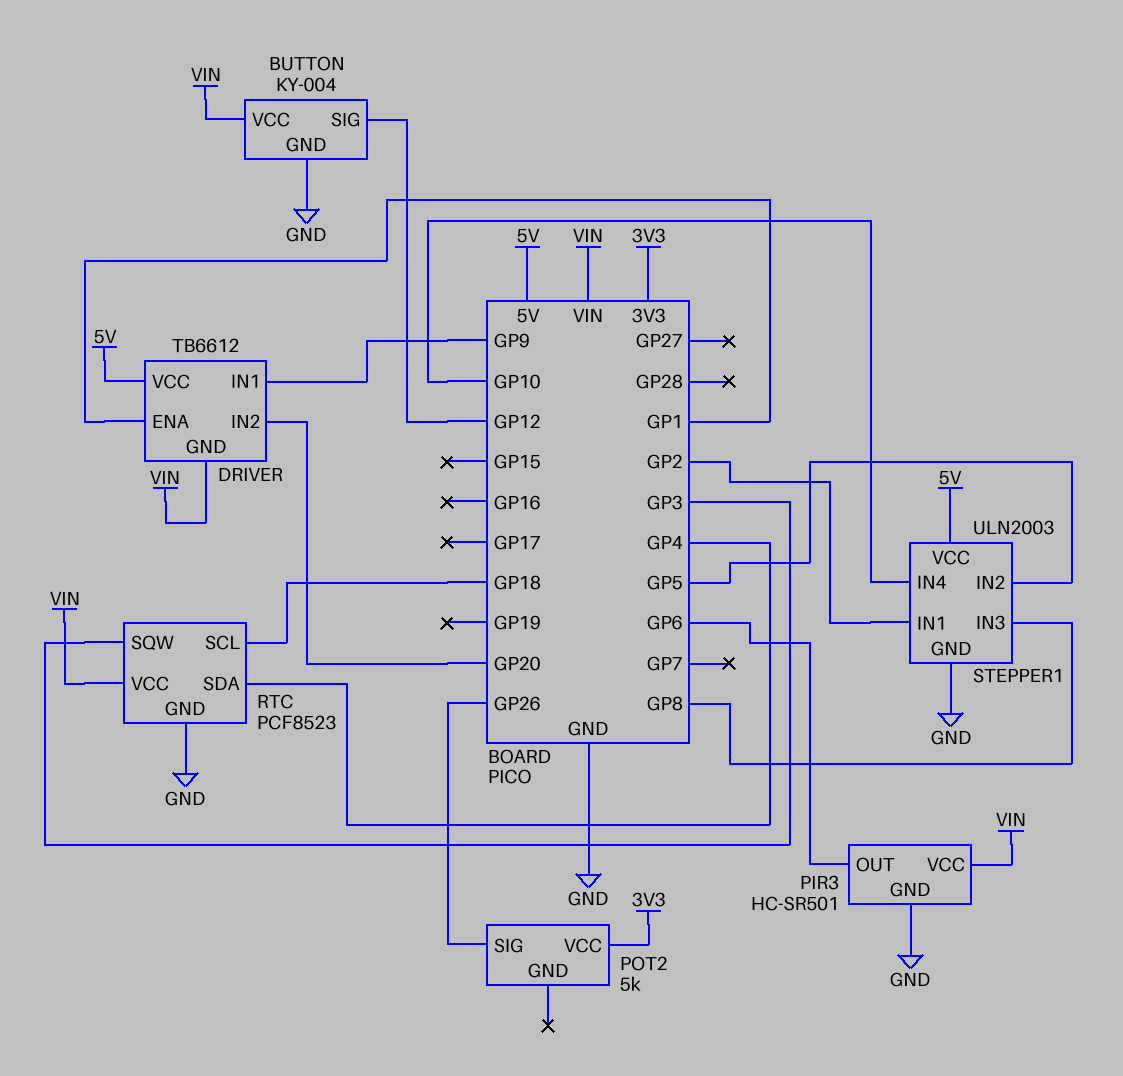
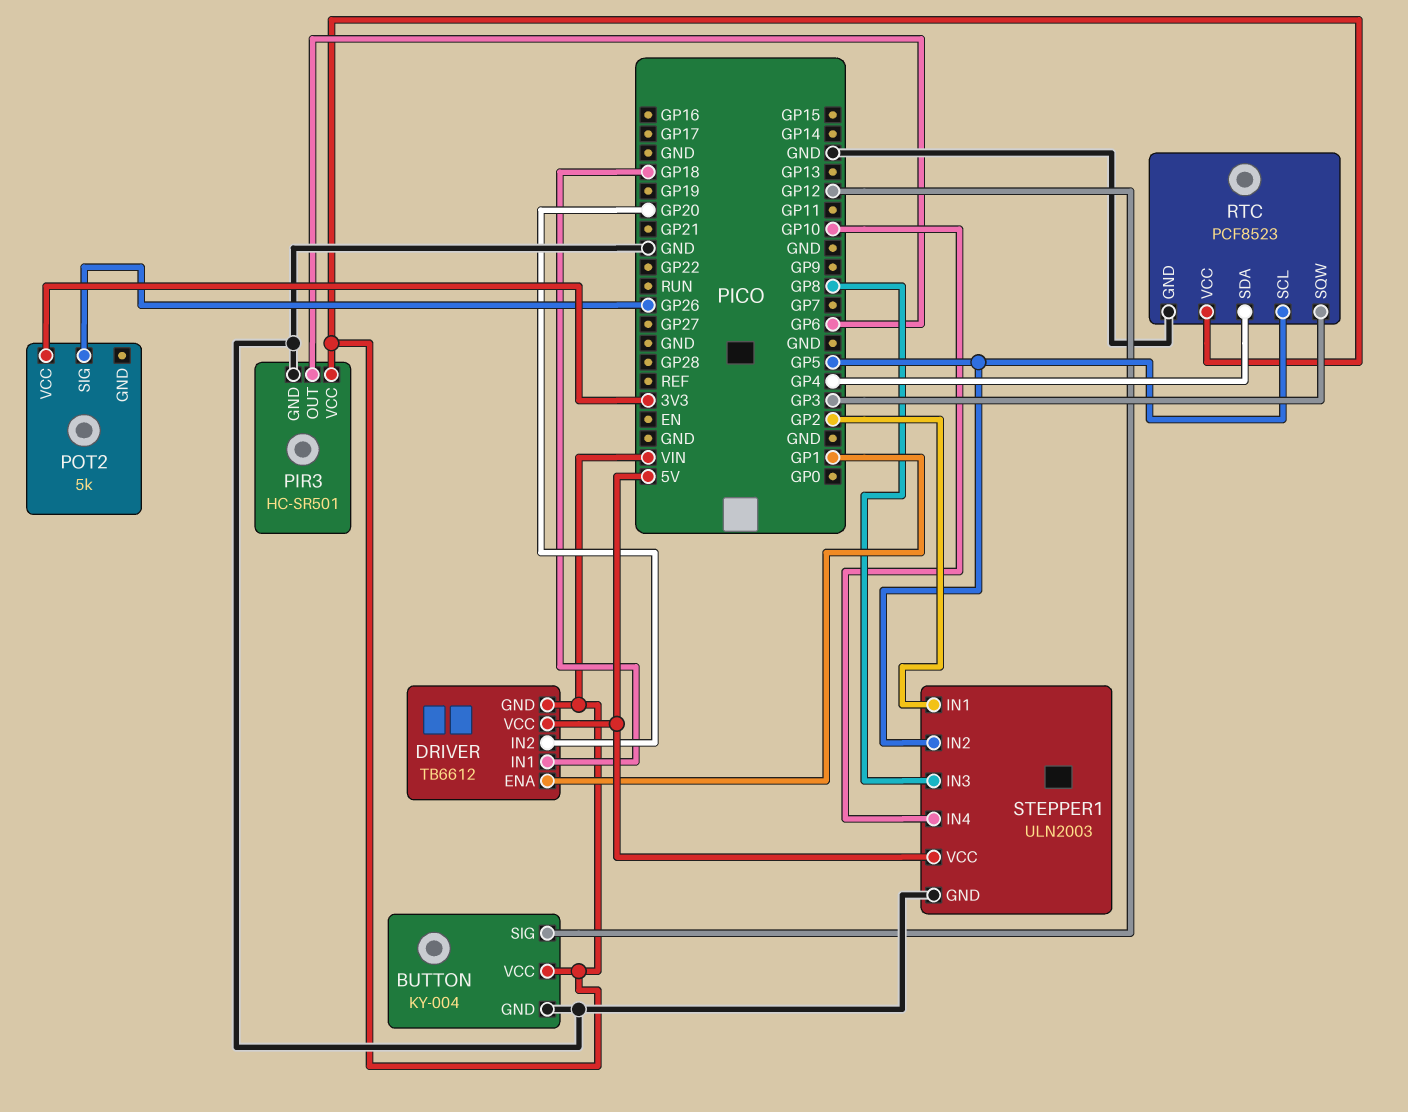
DRIVER pin IN1: GP9 -> GP18
RTC pin SCL: GP18 -> GP5

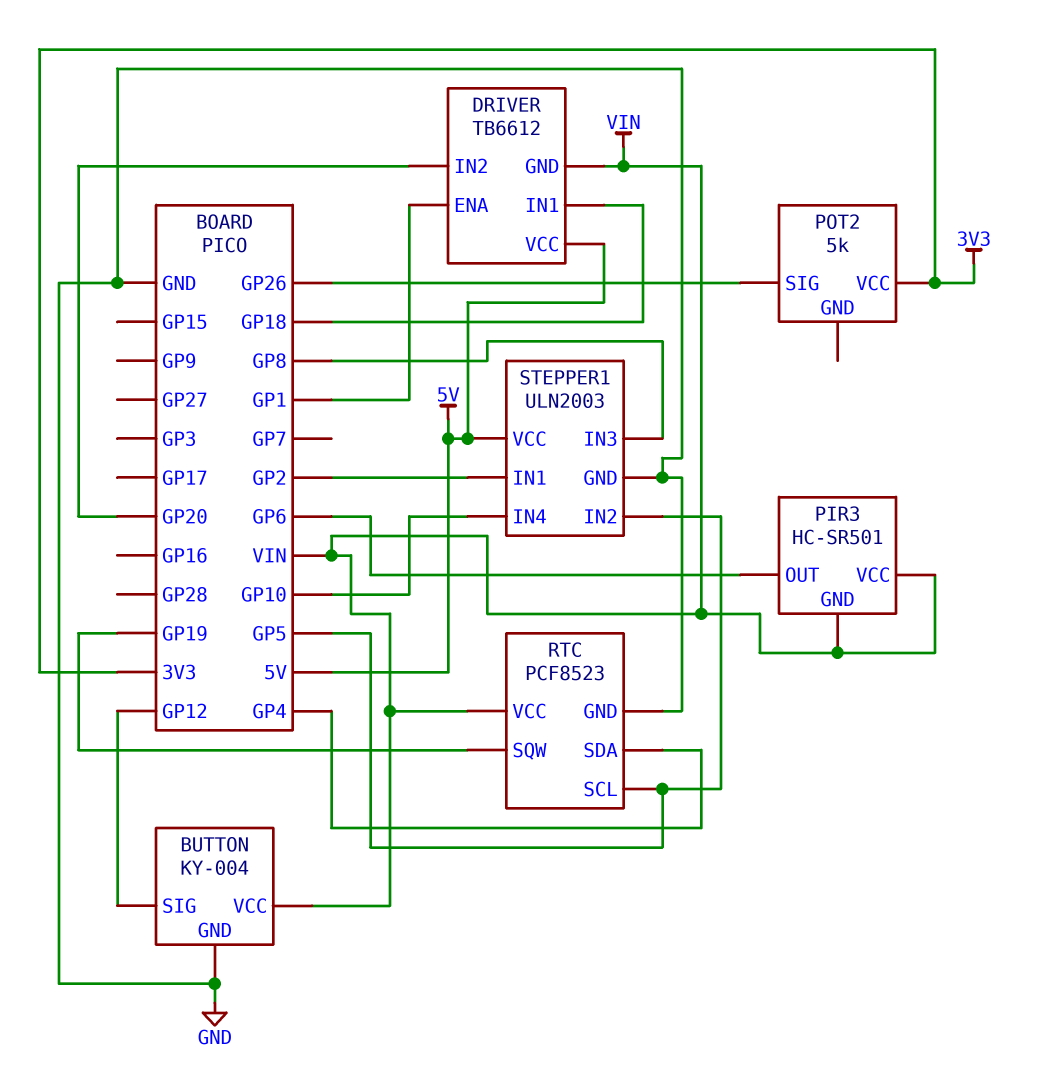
PIR3 pin GND: GND -> VIN
RTC pin SQW: GP3 -> GP19

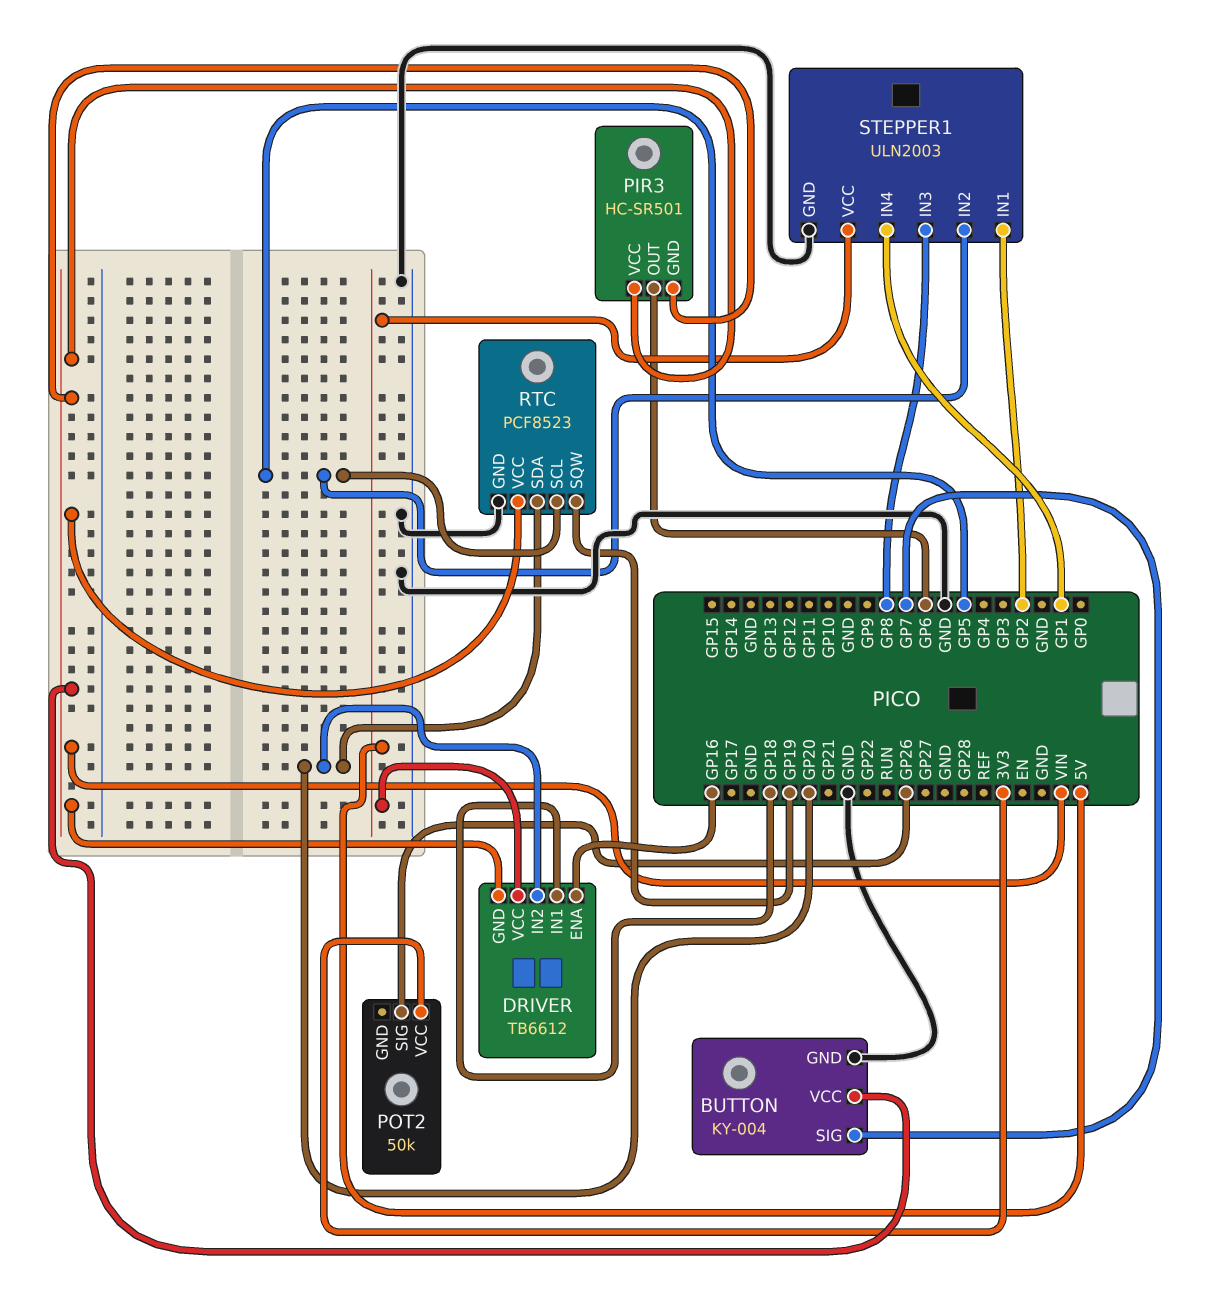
BUTTON pin SIG: GP12 -> GP7
DRIVER pin ENA: GP1 -> GP16
POT2: 5k -> 50k
RTC pin SDA: GP4 -> GP20
STEPPER1 pin IN4: GP10 -> GP1

